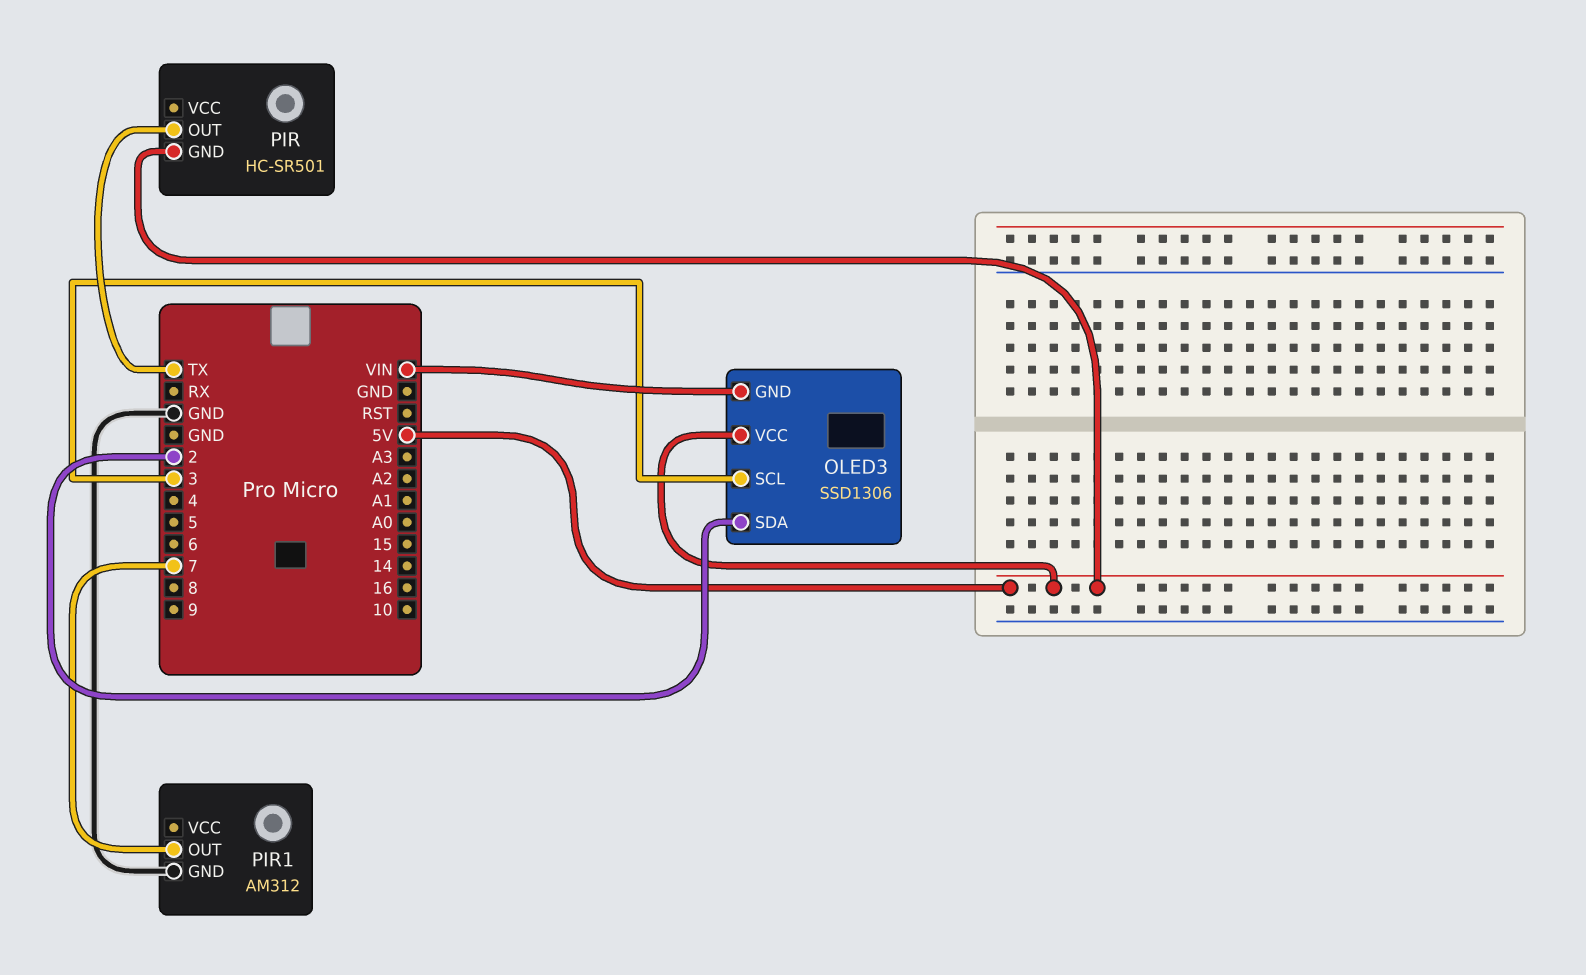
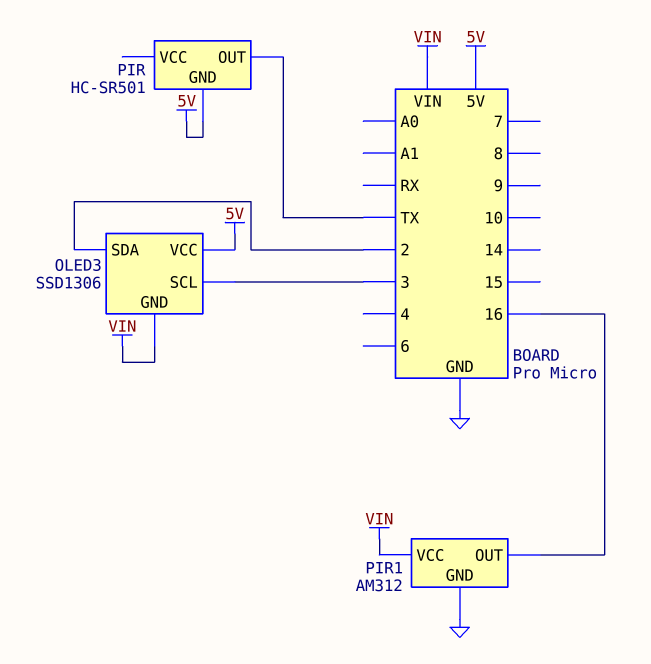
PIR1 pin OUT: 7 -> 16
PIR1 pin VCC: none -> VIN

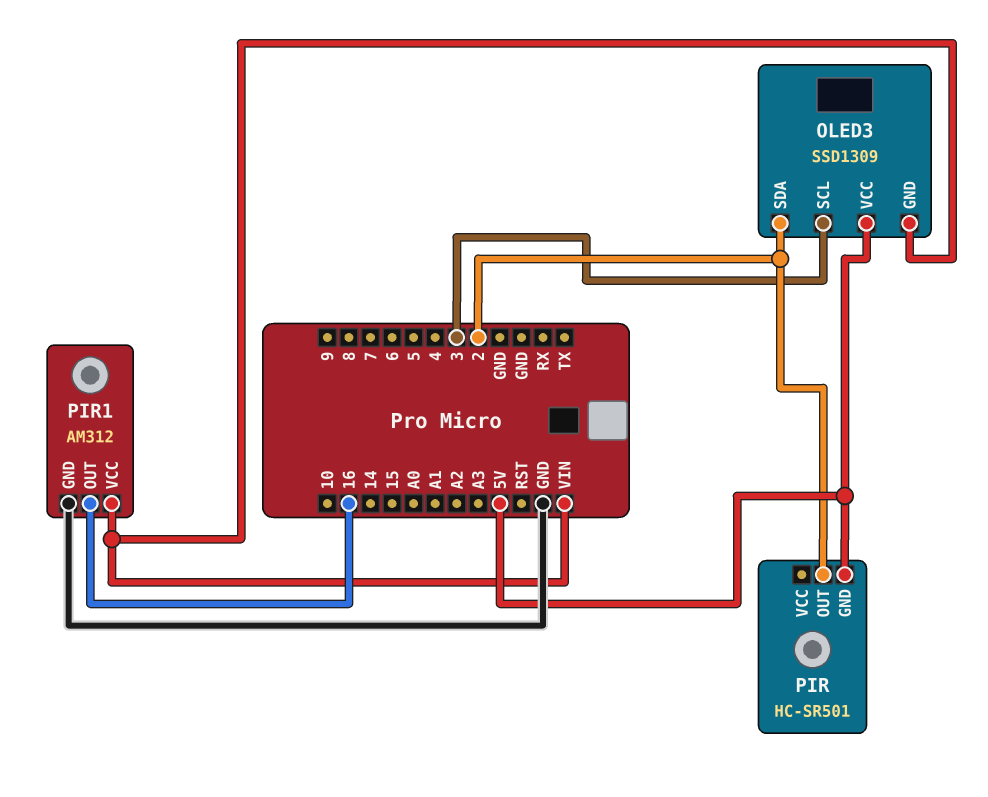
OLED3: SSD1306 -> SSD1309
PIR pin OUT: TX -> 2

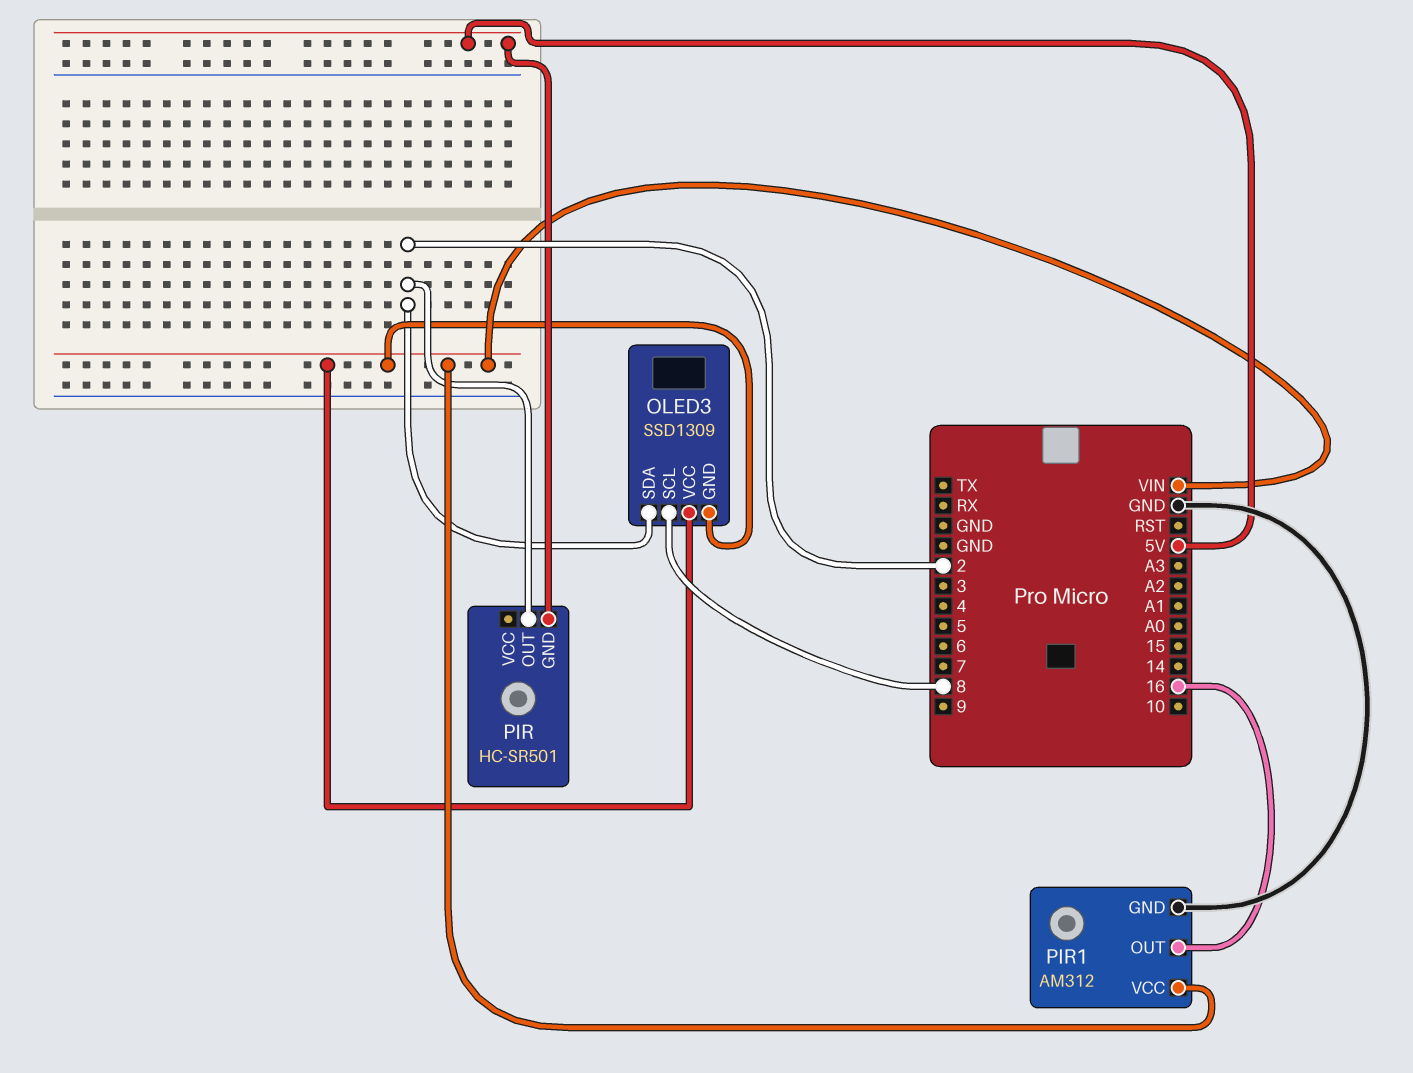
OLED3 pin SCL: 3 -> 8
OLED3 pin VCC: 5V -> VIN

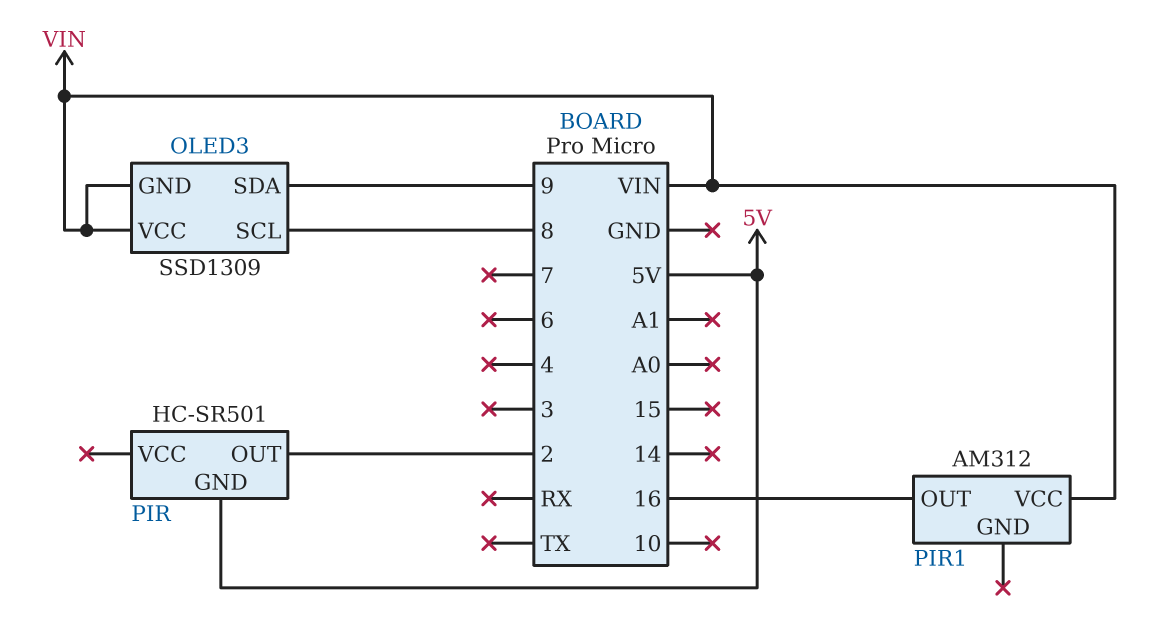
OLED3 pin SDA: 2 -> 9
PIR1 pin GND: GND -> none

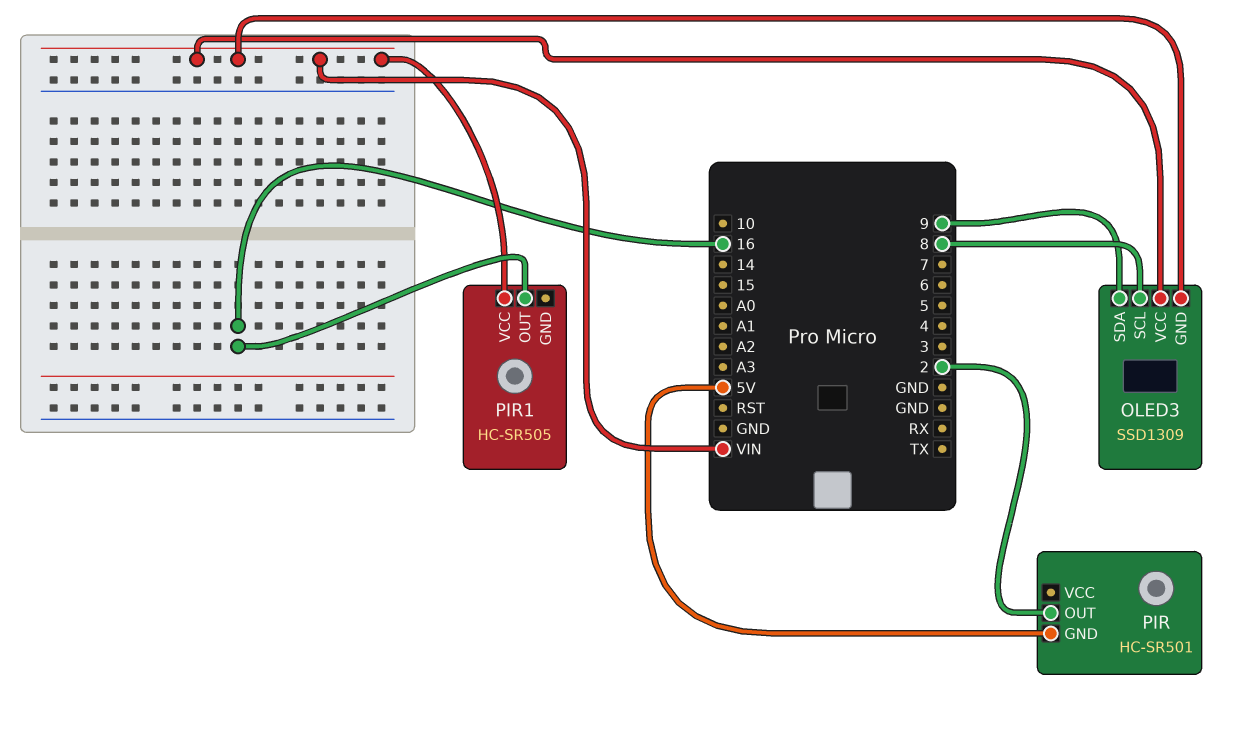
PIR1: AM312 -> HC-SR505

